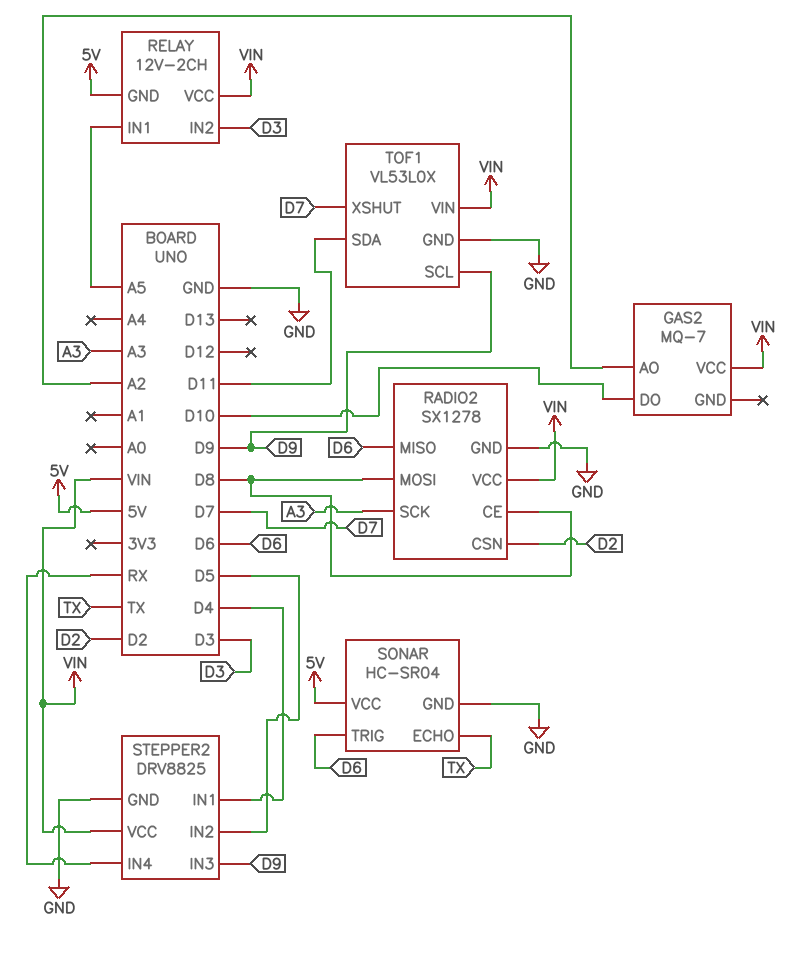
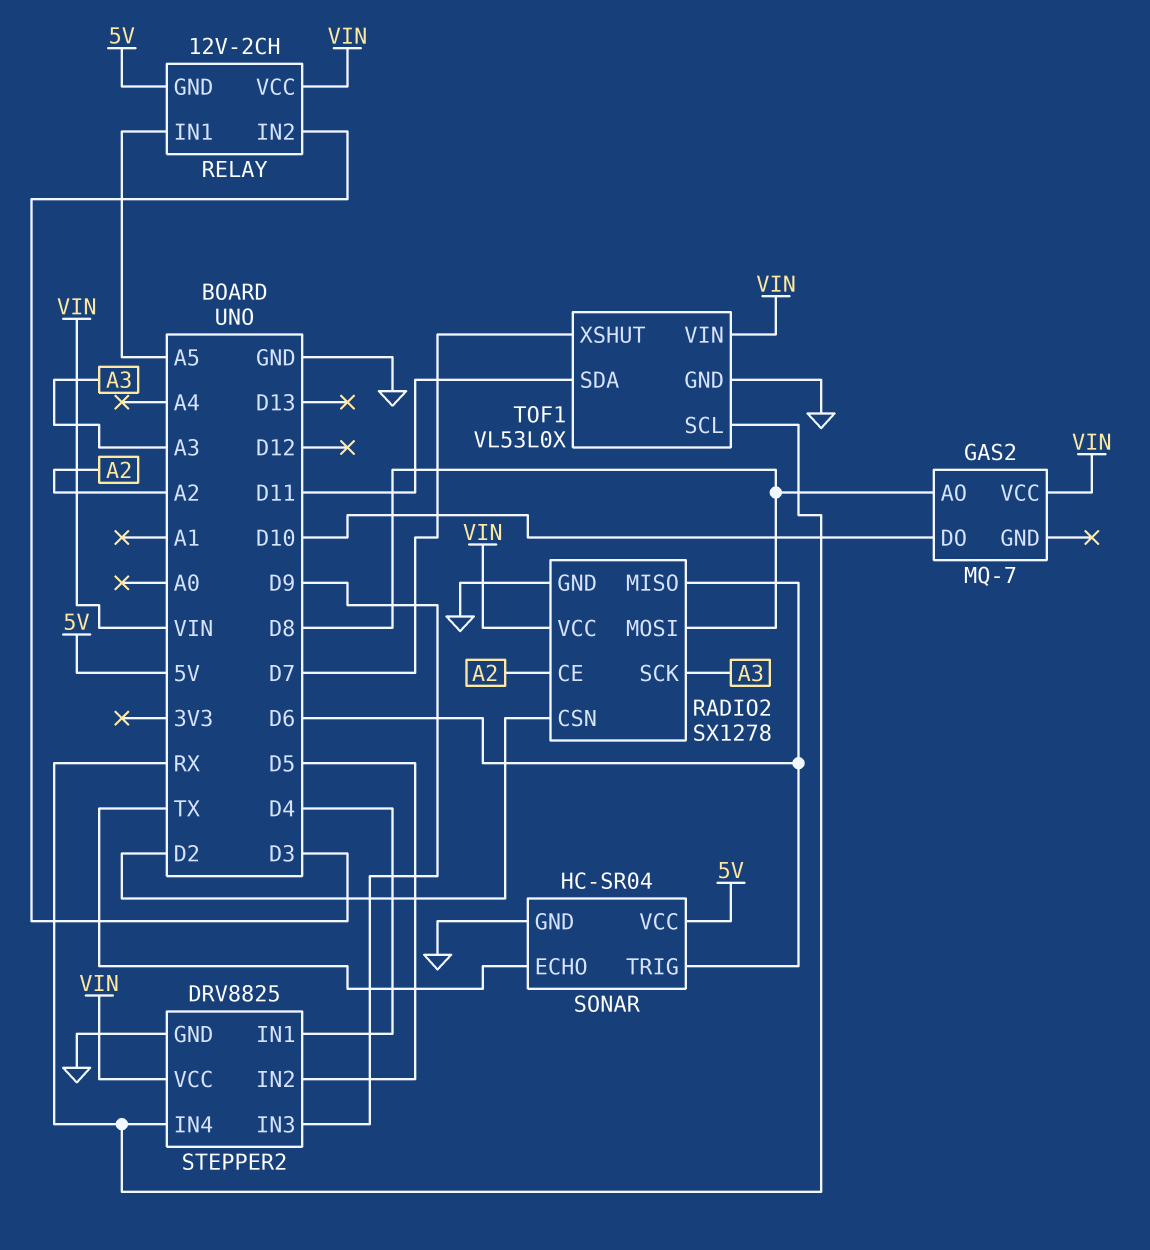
GAS2 pin AO: A2 -> D8
RADIO2 pin CE: D8 -> A2
TOF1 pin SCL: D9 -> RX

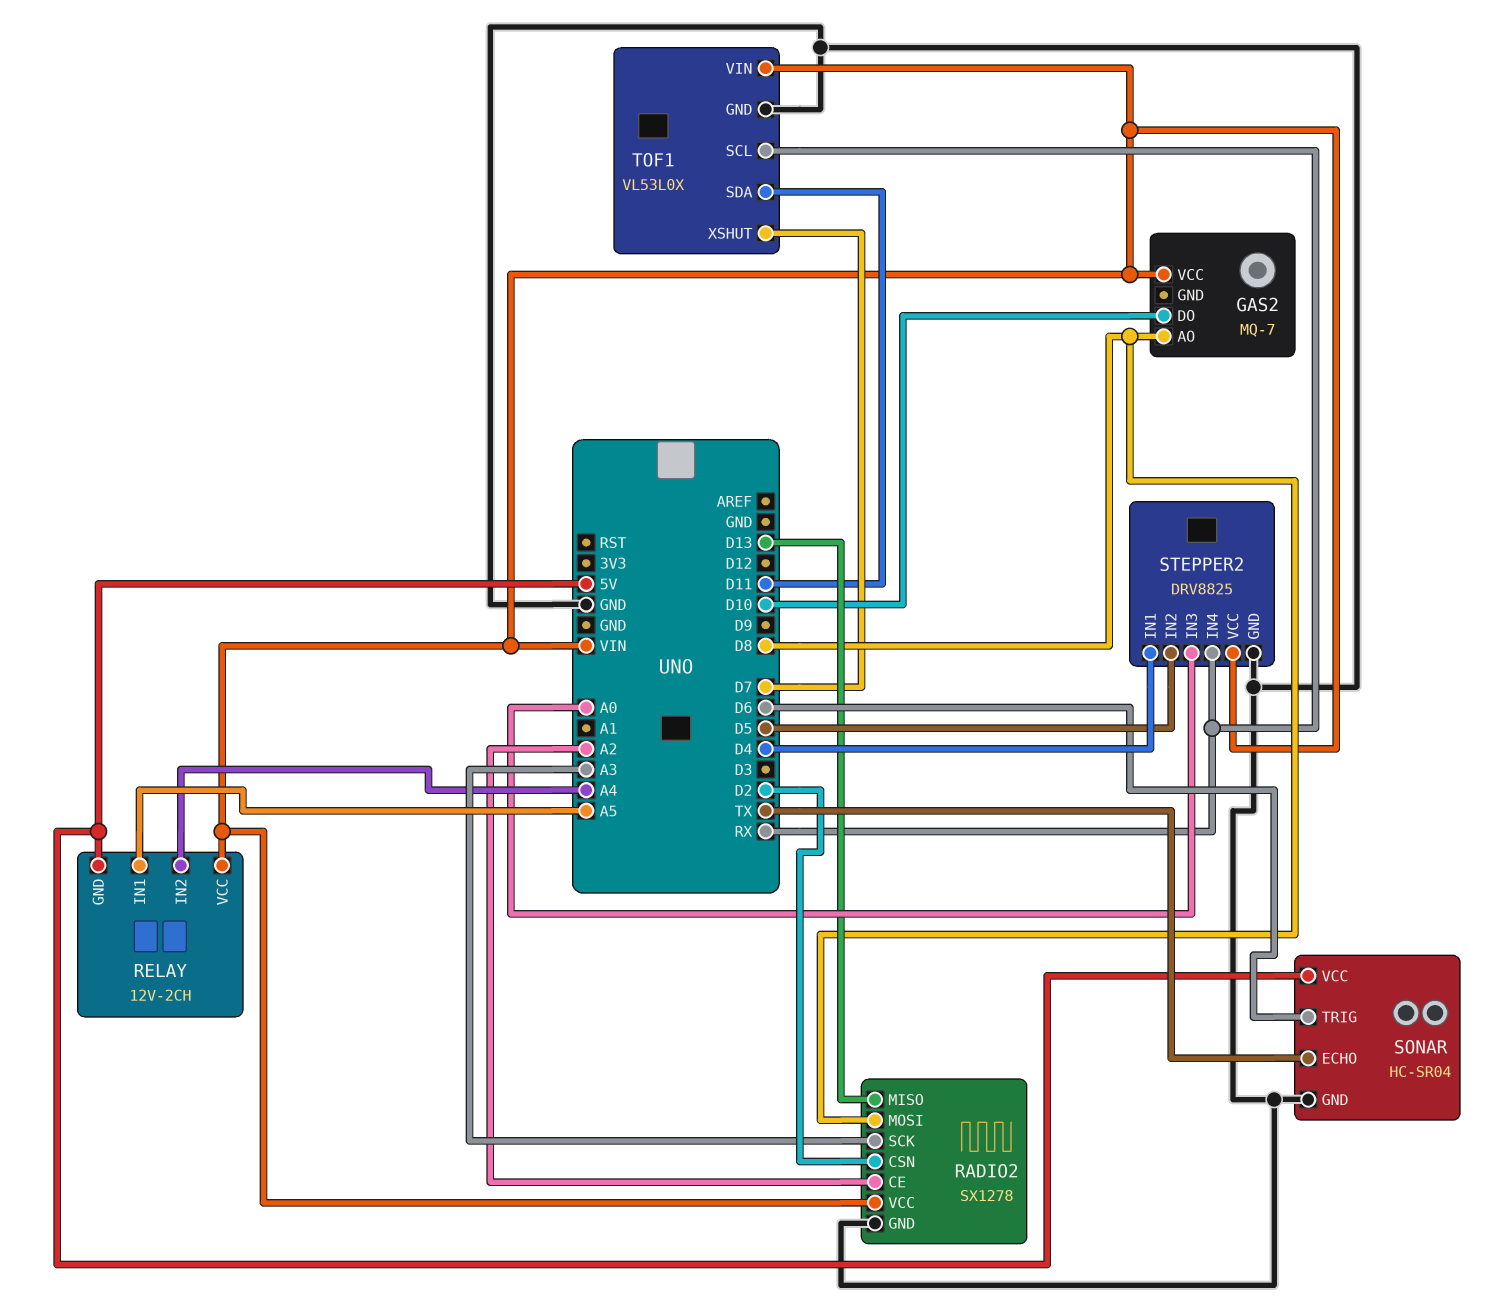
RADIO2 pin MISO: D6 -> D13
RELAY pin IN2: D3 -> A4
STEPPER2 pin IN3: D9 -> A0

